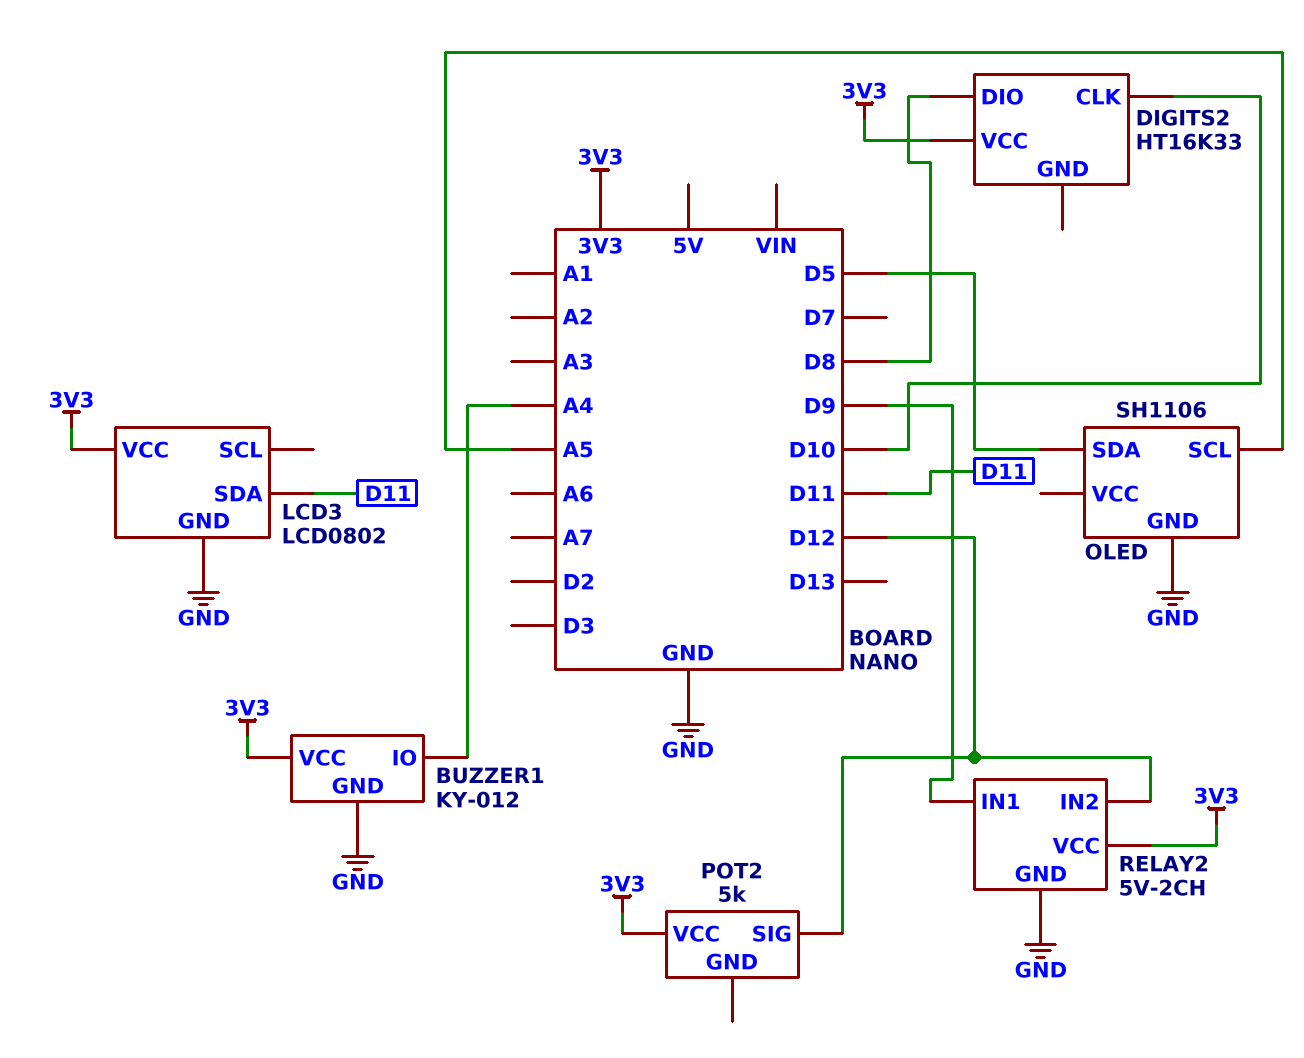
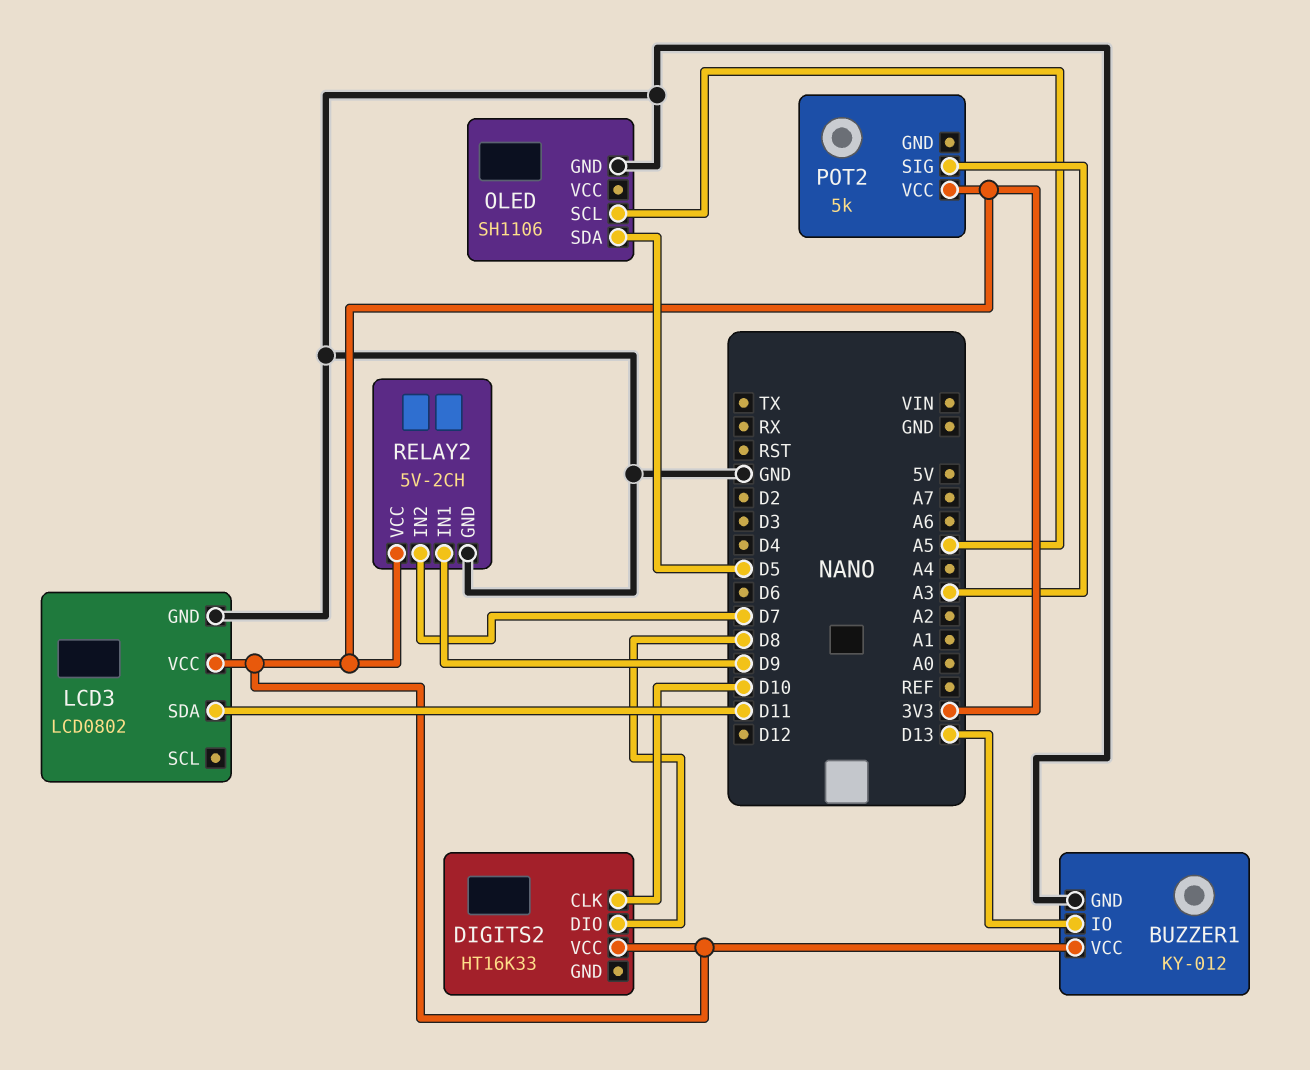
BUZZER1 pin IO: A4 -> D13
POT2 pin SIG: D12 -> A3
RELAY2 pin IN2: D12 -> D7

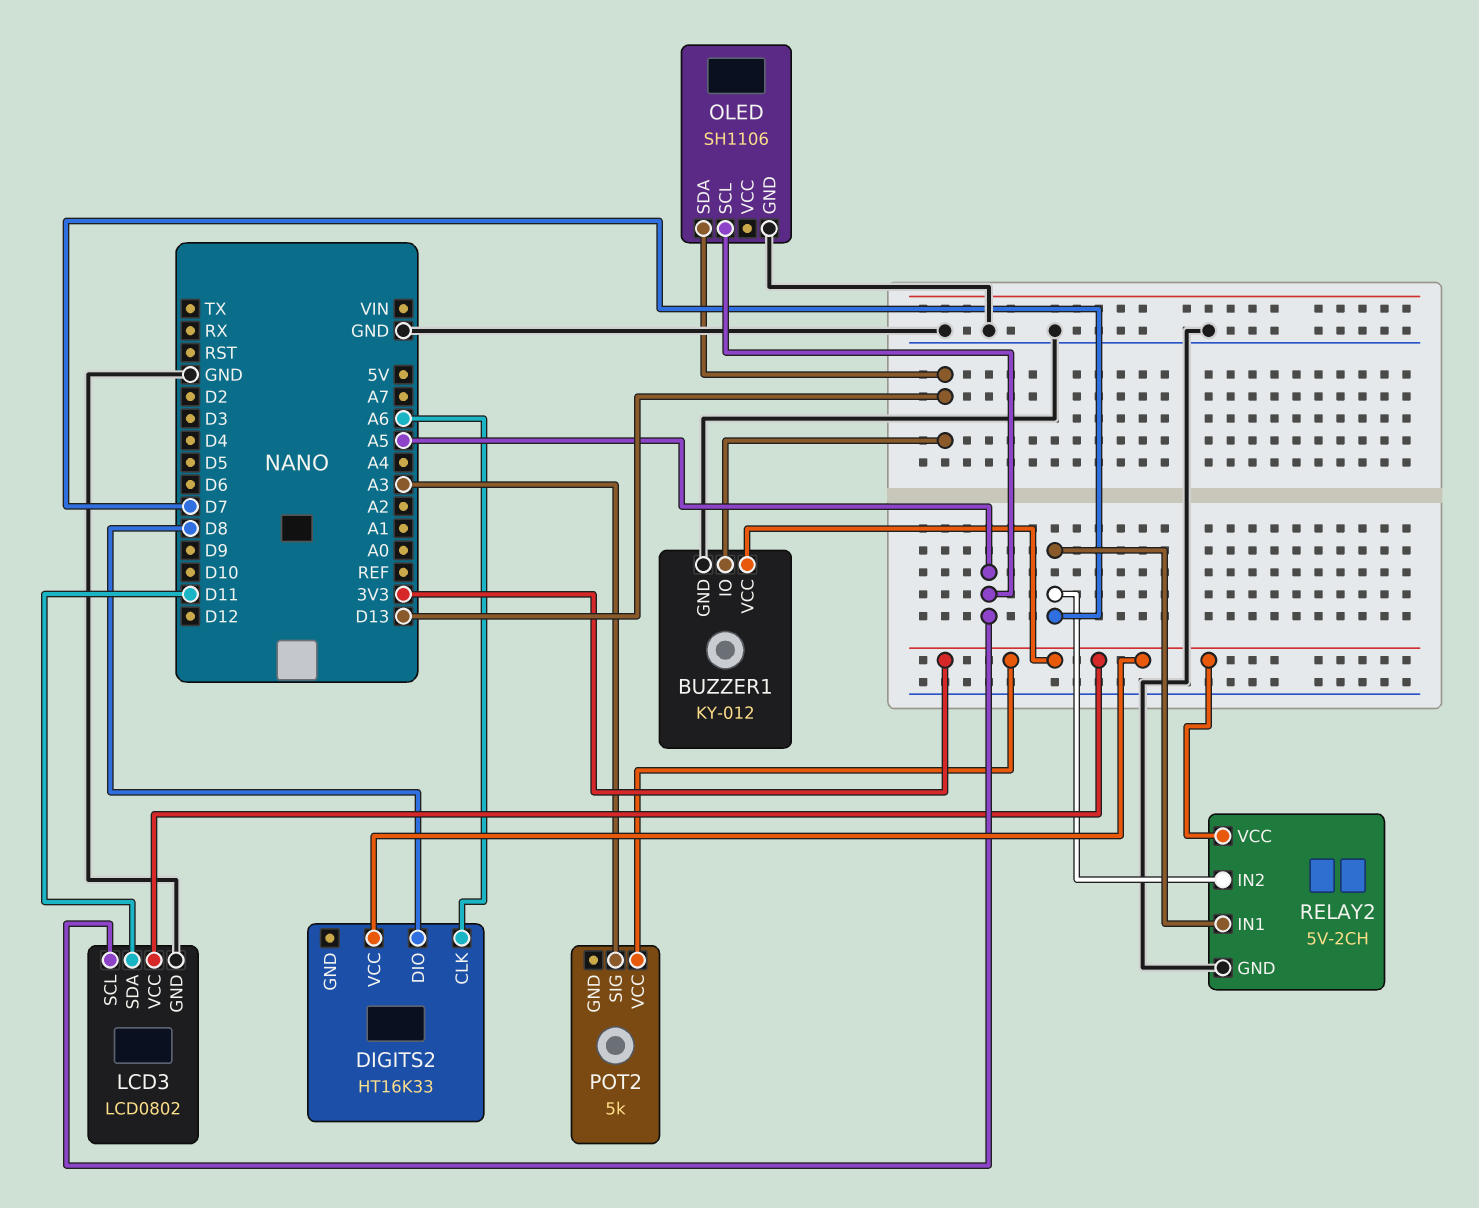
DIGITS2 pin CLK: D10 -> A6
LCD3 pin SCL: none -> A5
OLED pin SDA: D5 -> D13
RELAY2 pin IN1: D9 -> D7

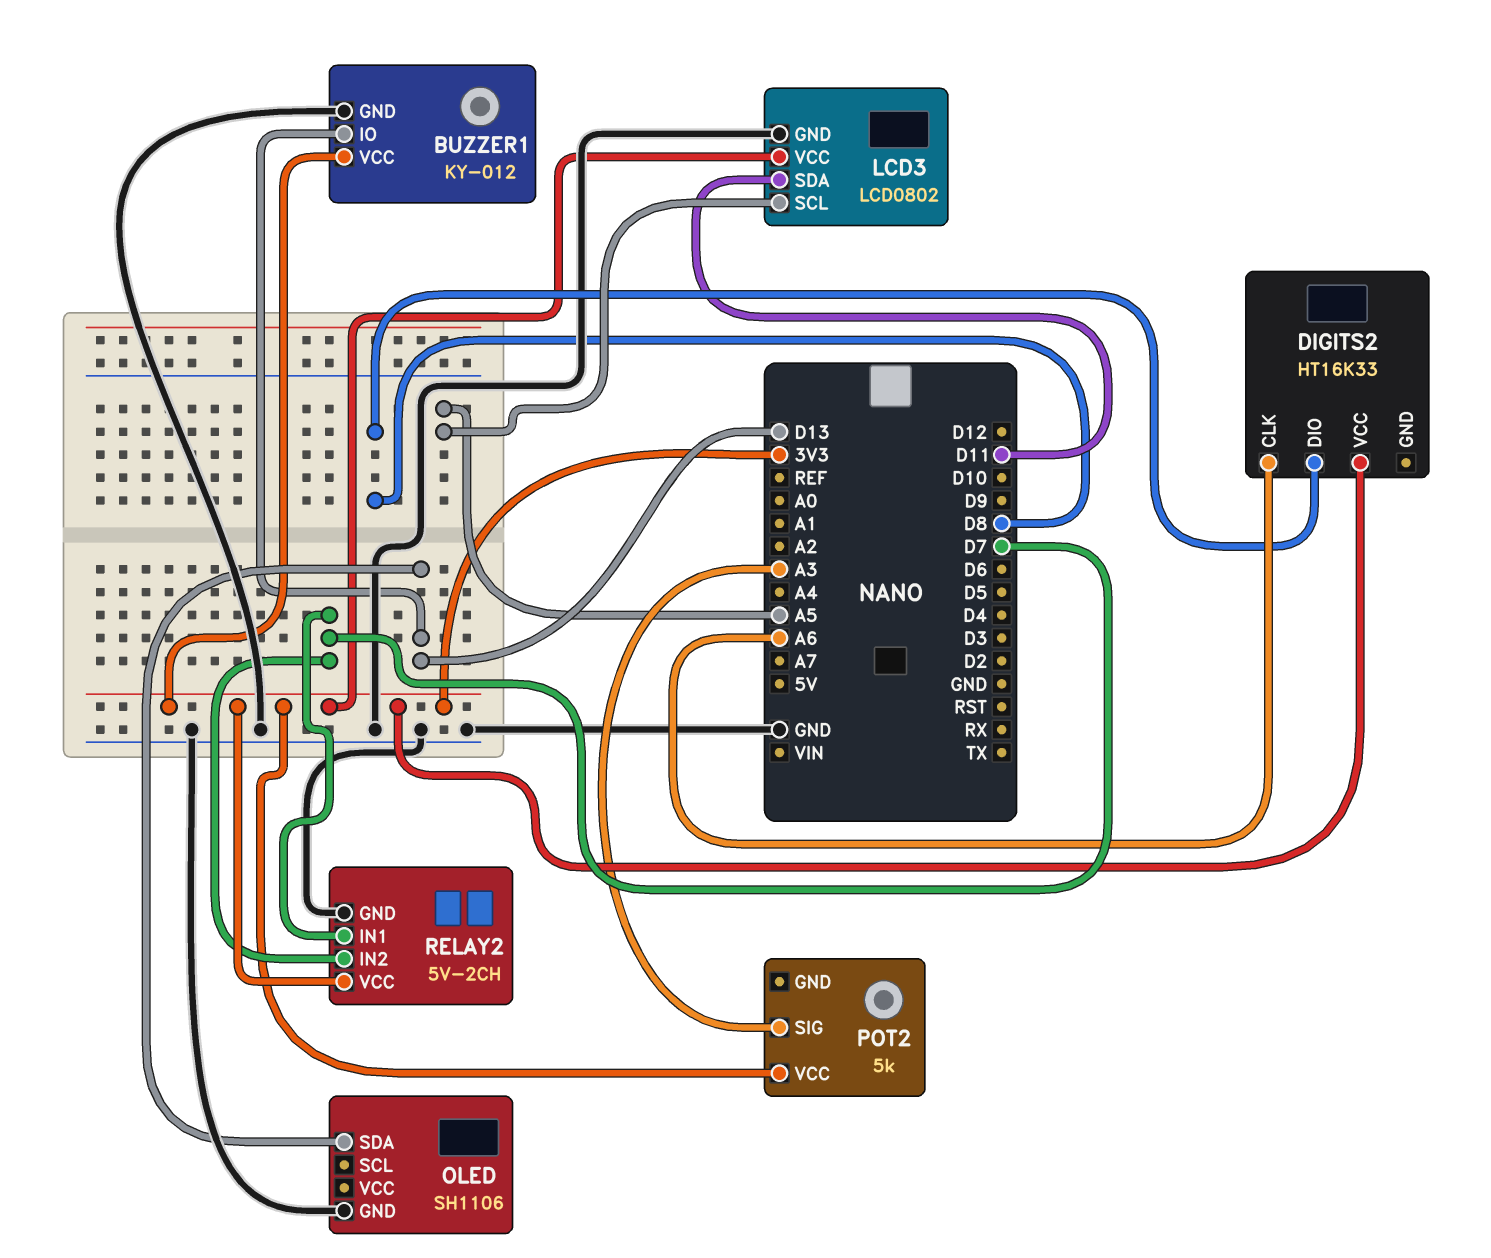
OLED pin SCL: A5 -> none

